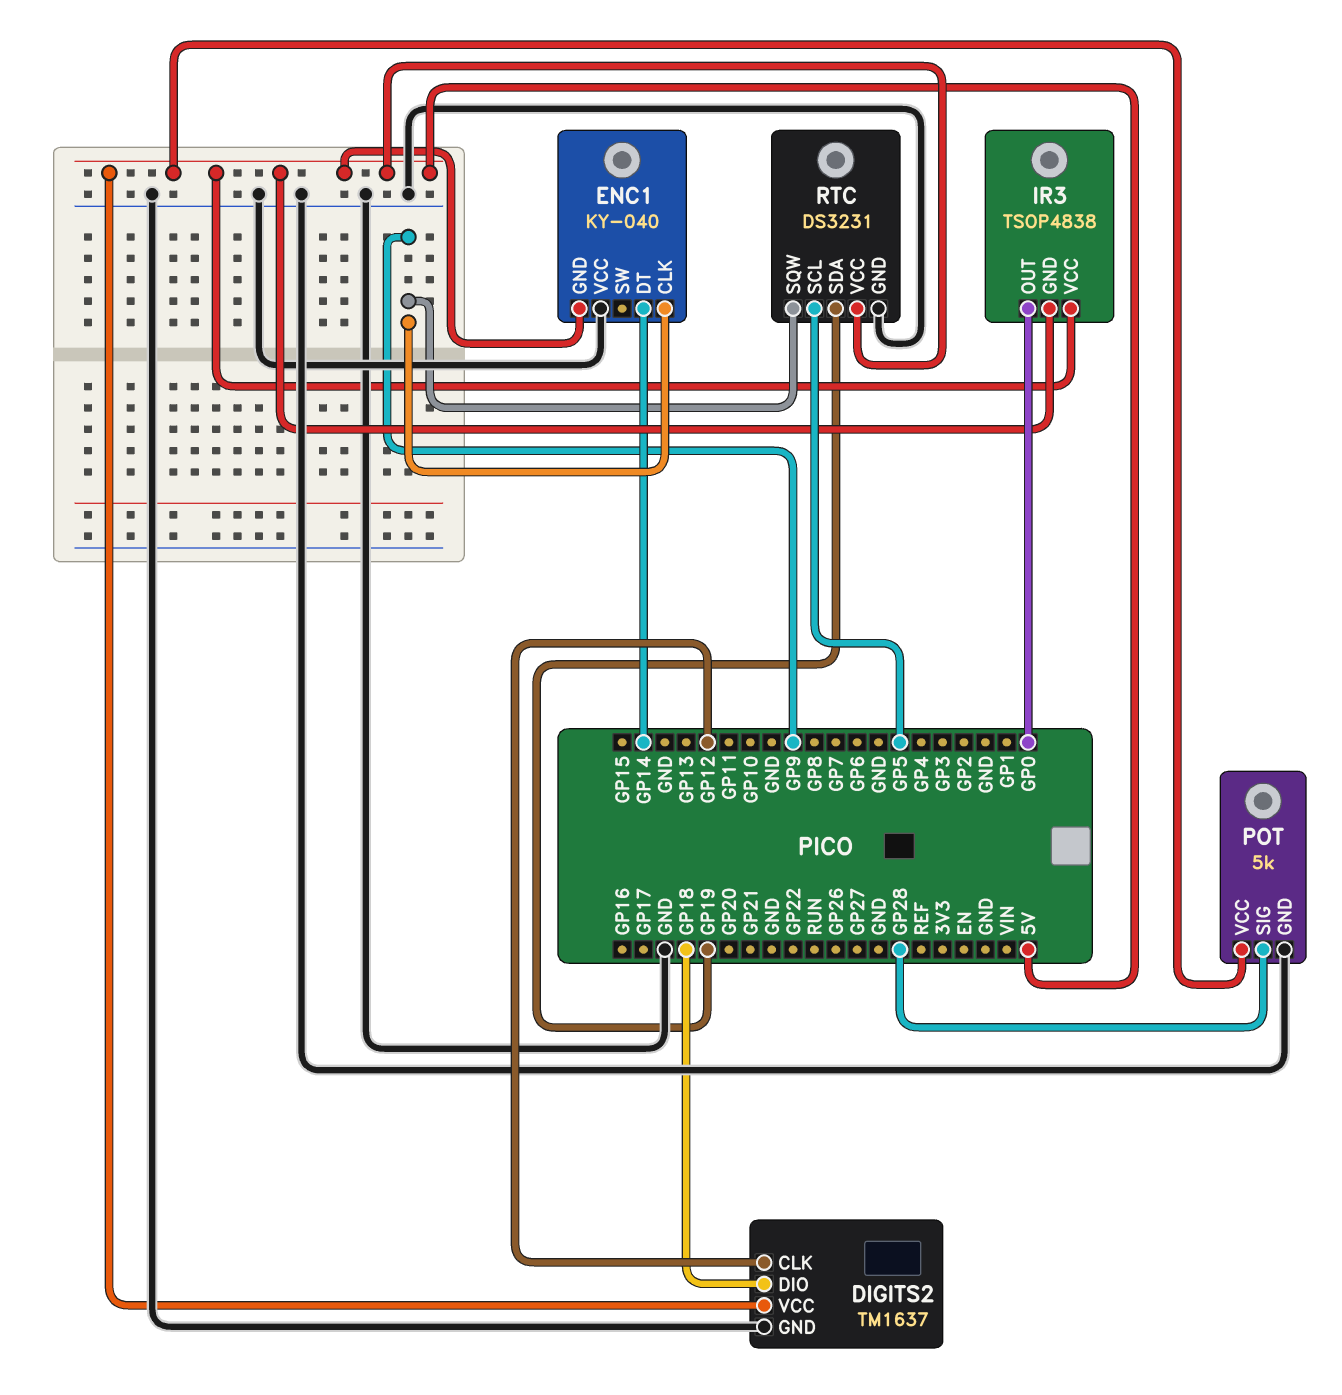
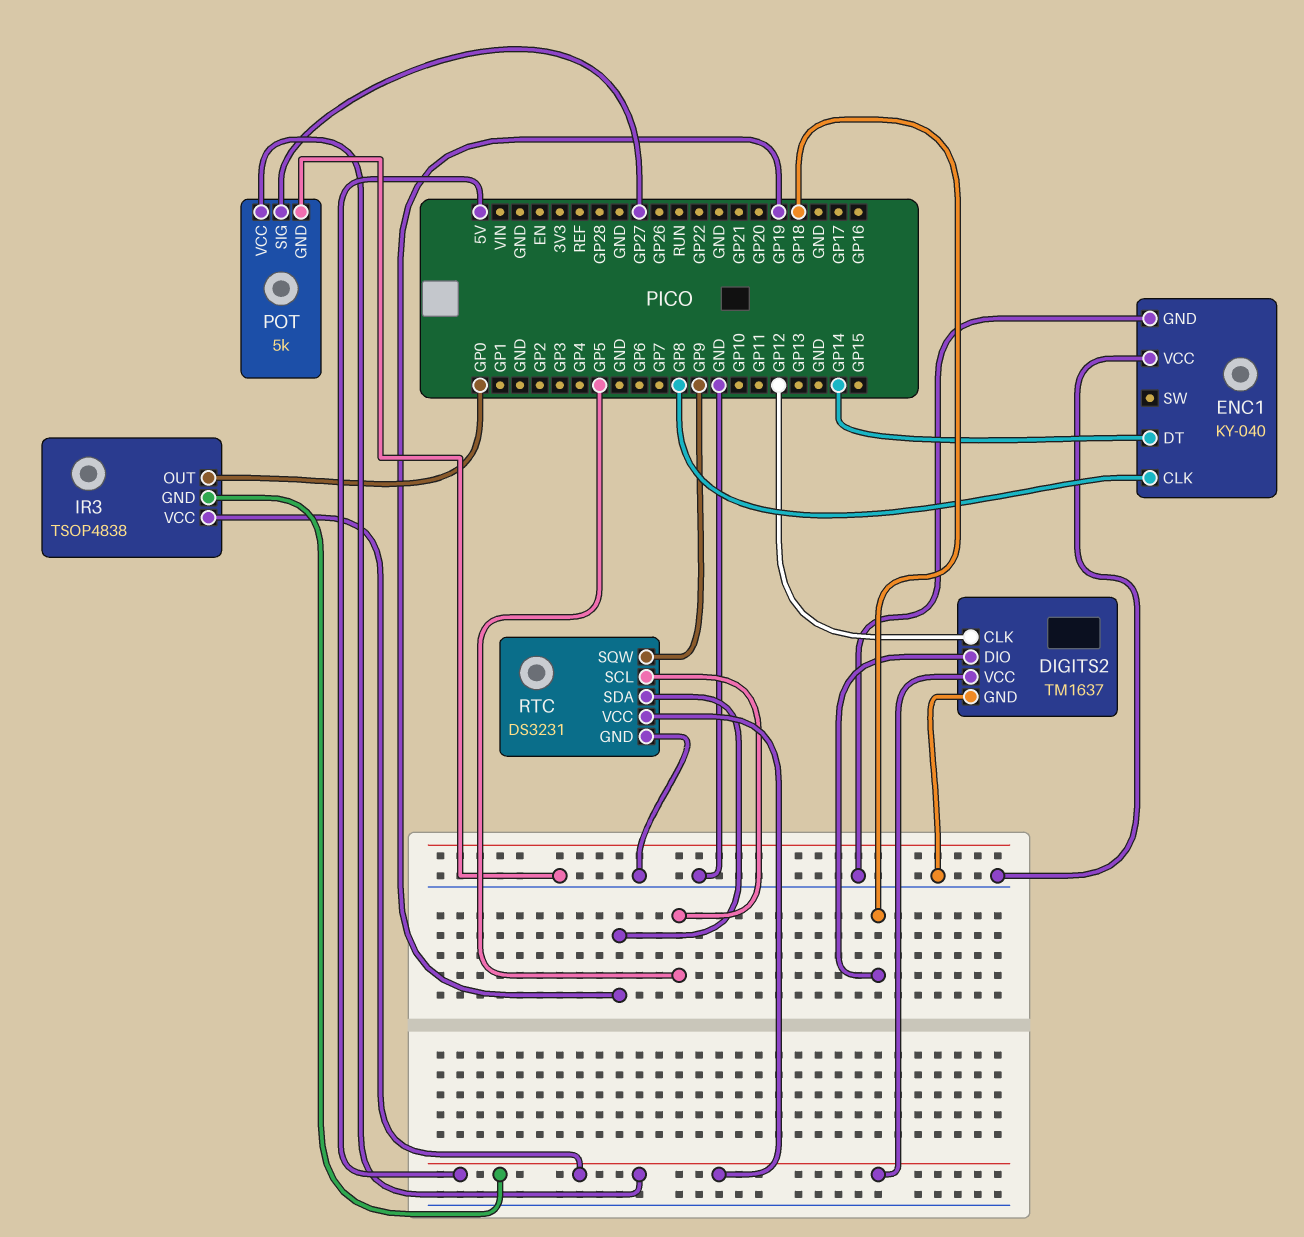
ENC1 pin CLK: GP9 -> GP8
ENC1 pin GND: 5V -> GND
POT pin SIG: GP28 -> GP27

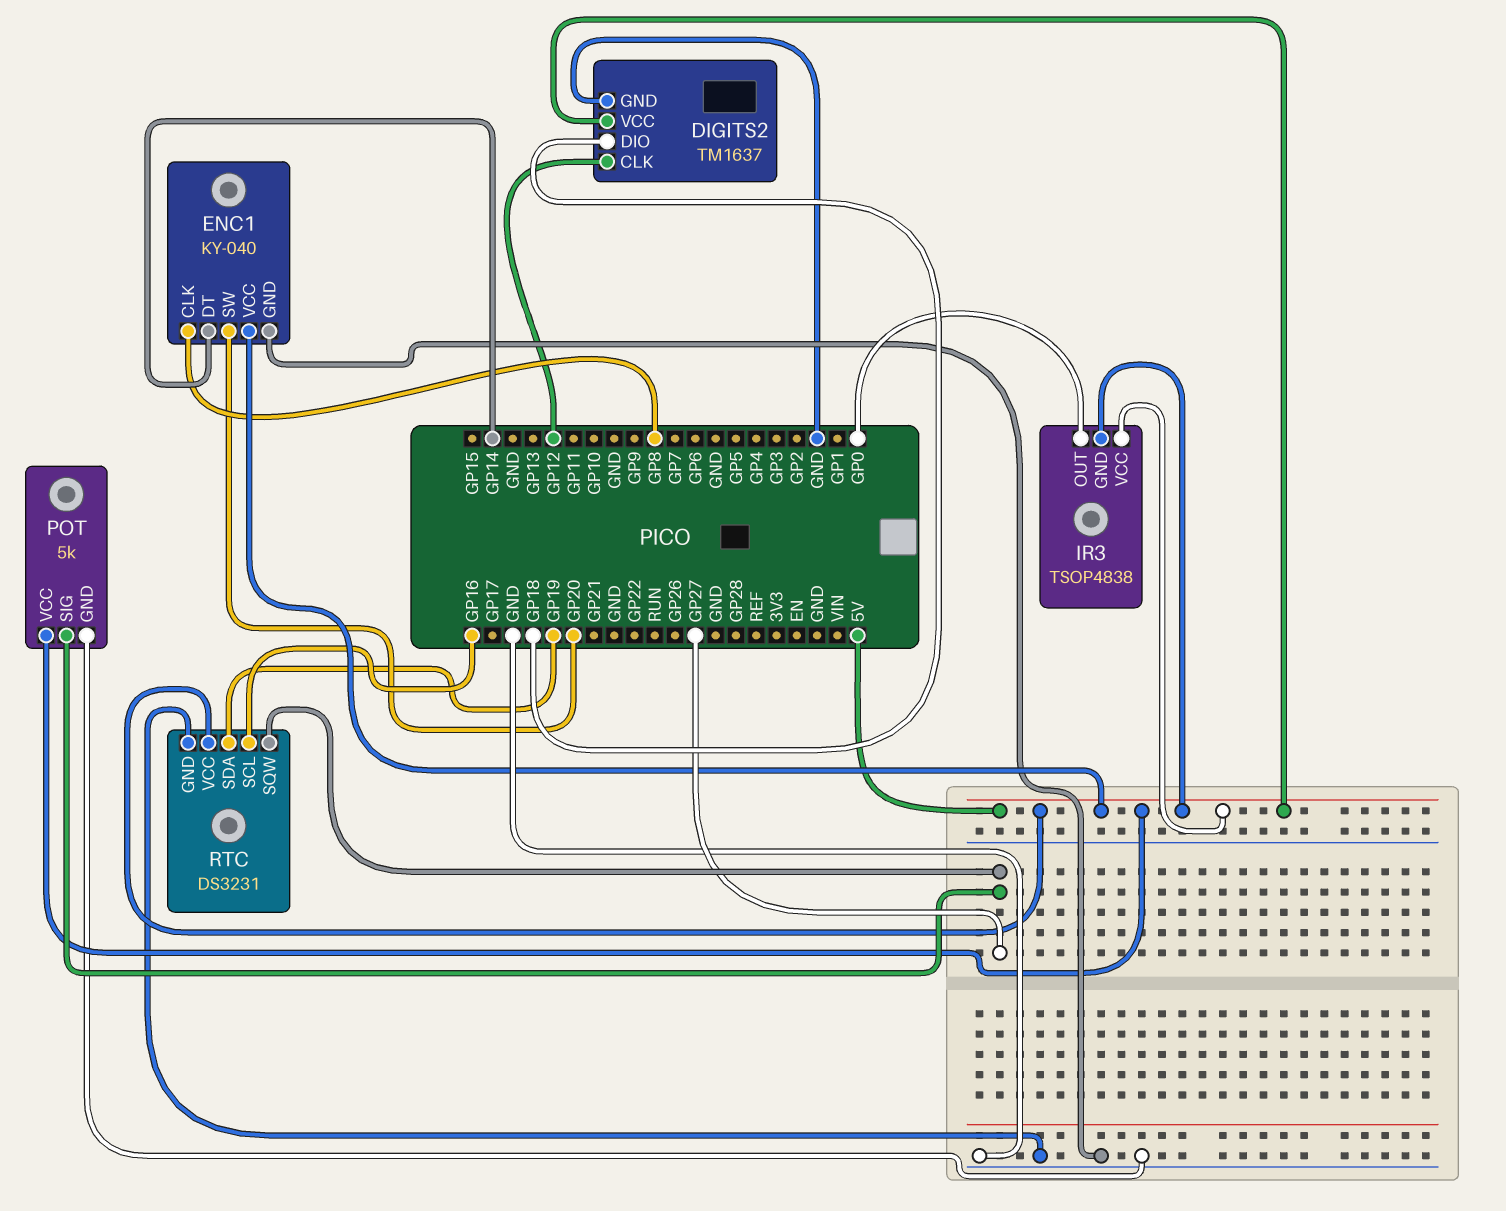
ENC1 pin SW: none -> GP20
ENC1 pin VCC: GND -> 5V
RTC pin SCL: GP5 -> GP16
RTC pin SQW: GP9 -> GP27

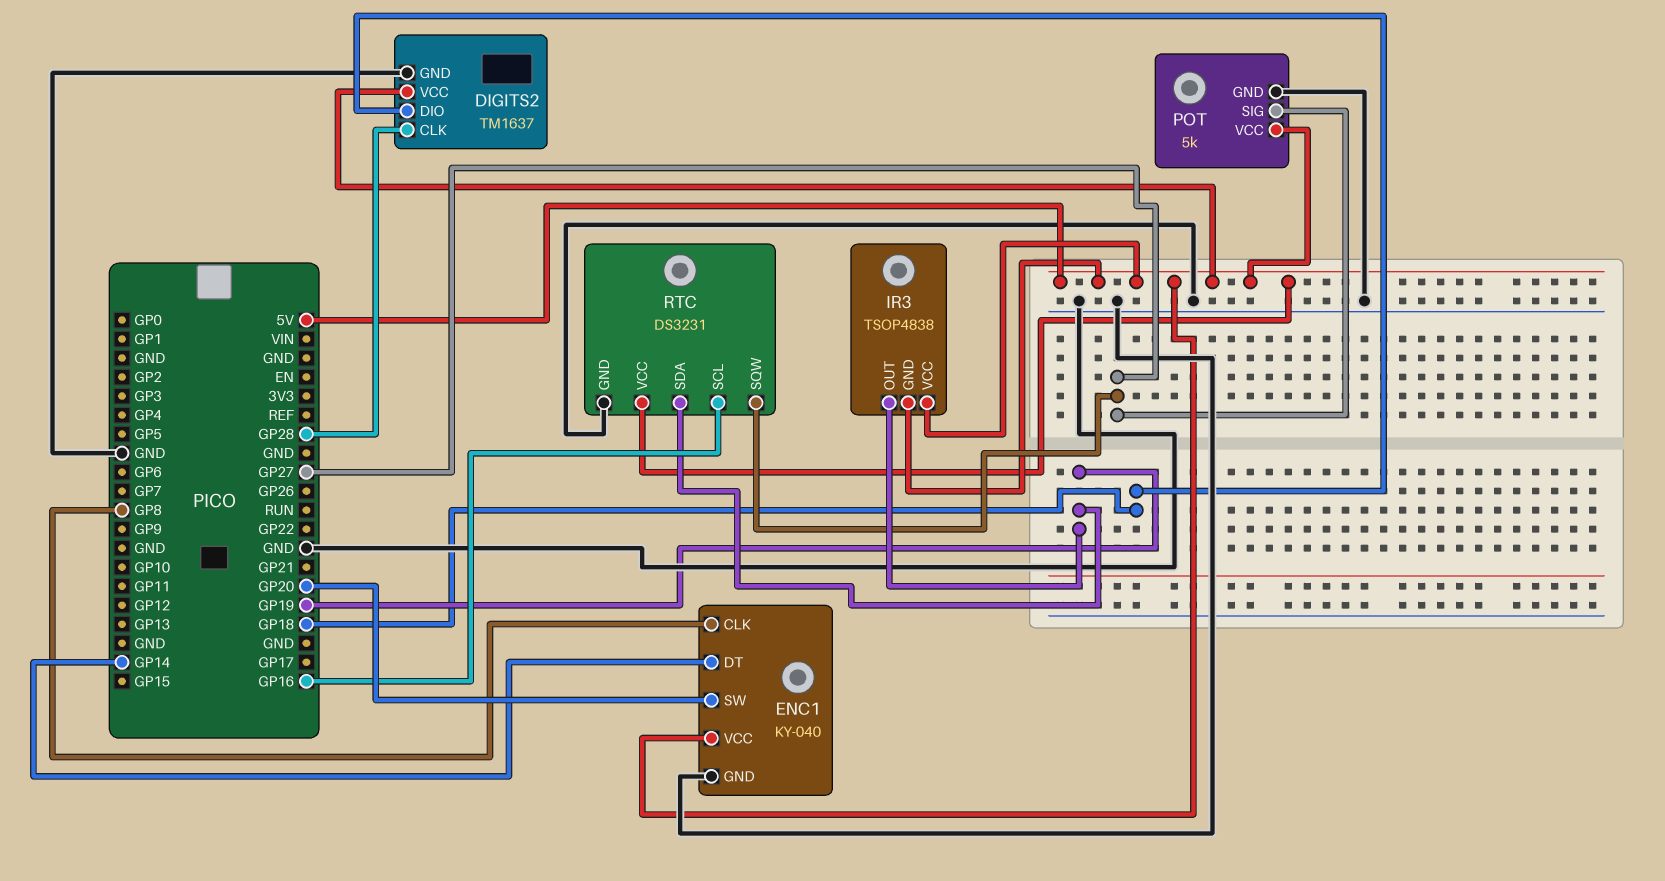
DIGITS2 pin CLK: GP12 -> GP28
IR3 pin OUT: GP0 -> GP19

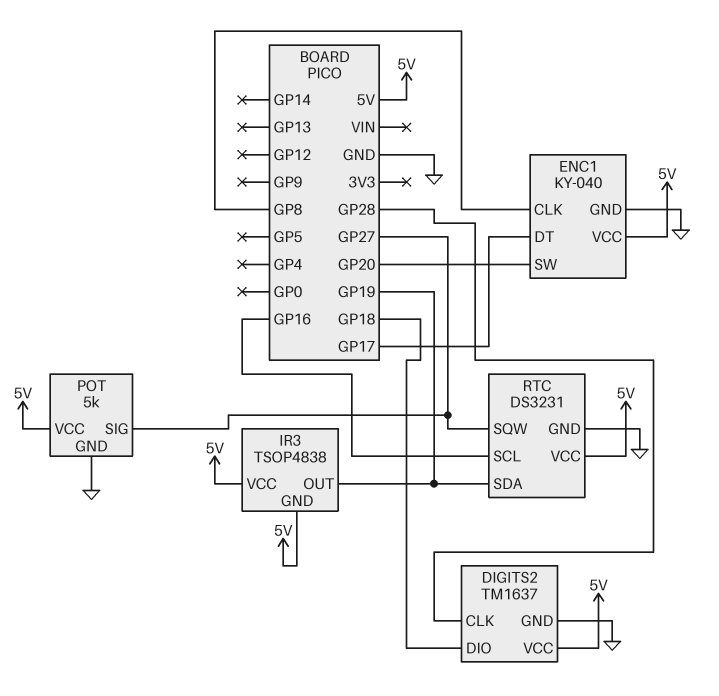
ENC1 pin DT: GP14 -> GP17

